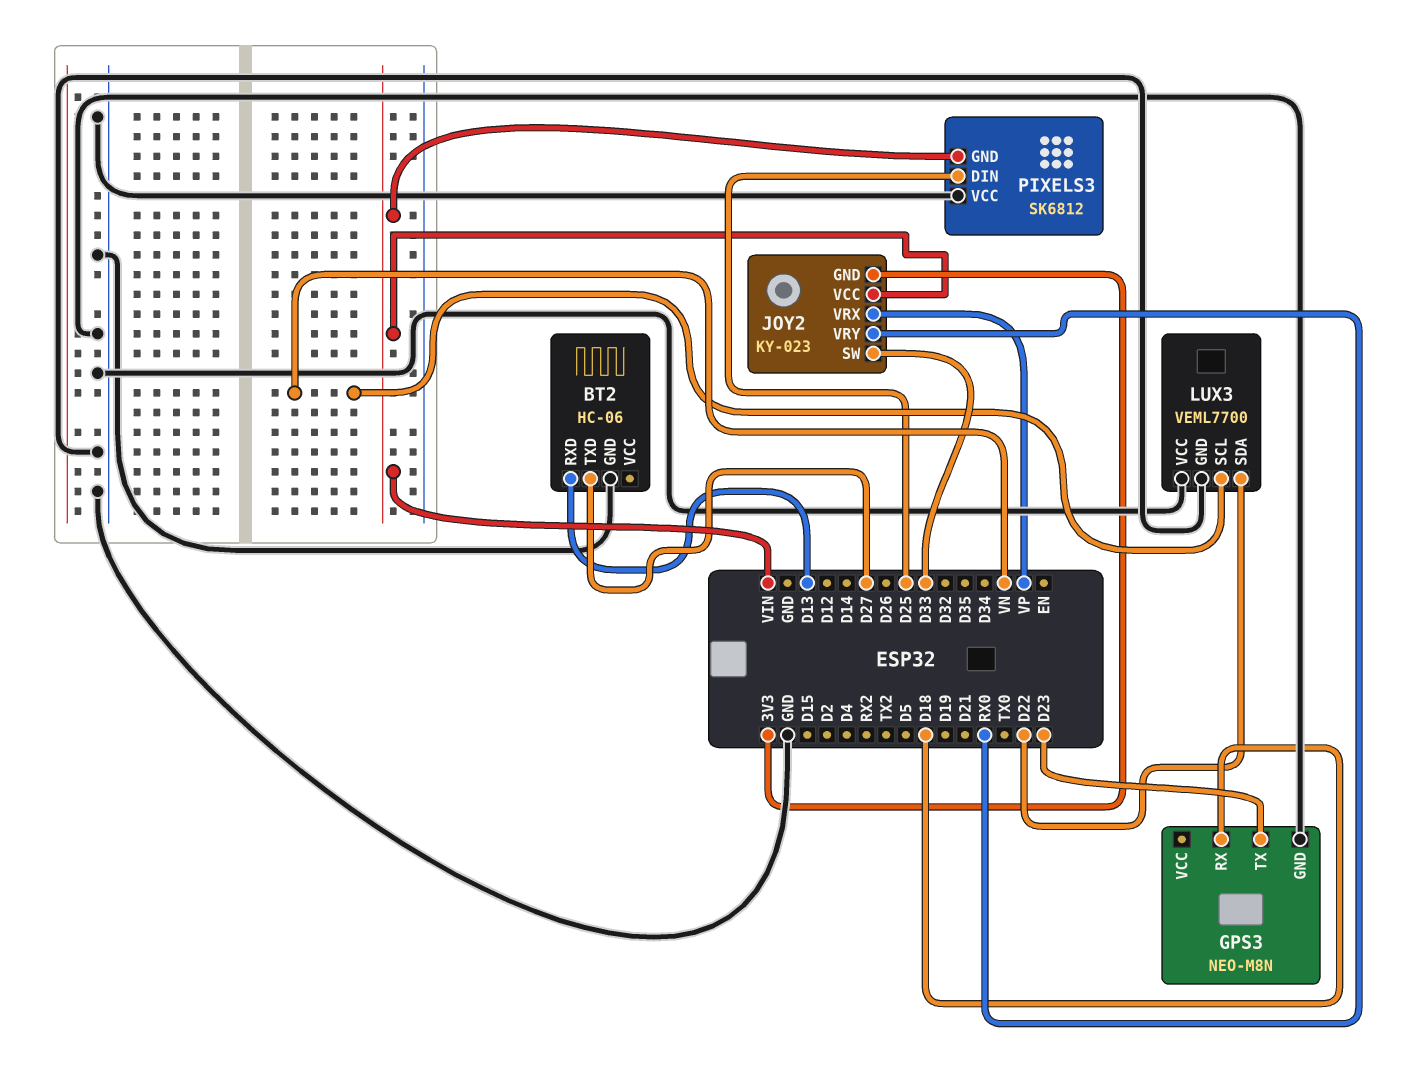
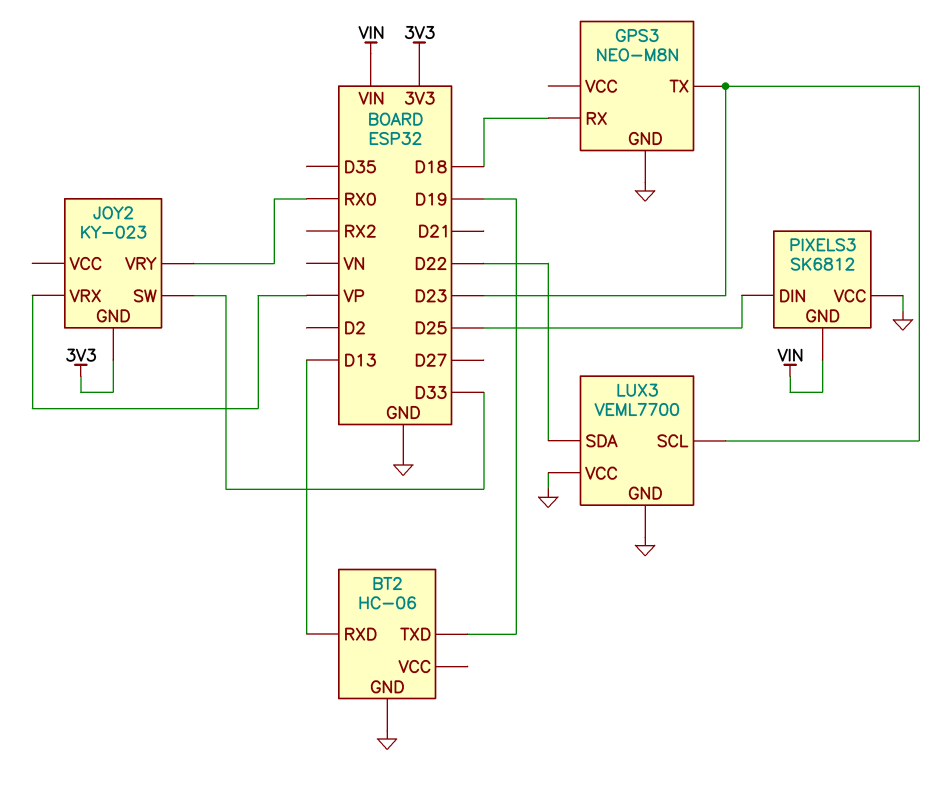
BT2 pin TXD: D27 -> D19
JOY2 pin VCC: VIN -> none
LUX3 pin SCL: VN -> D23

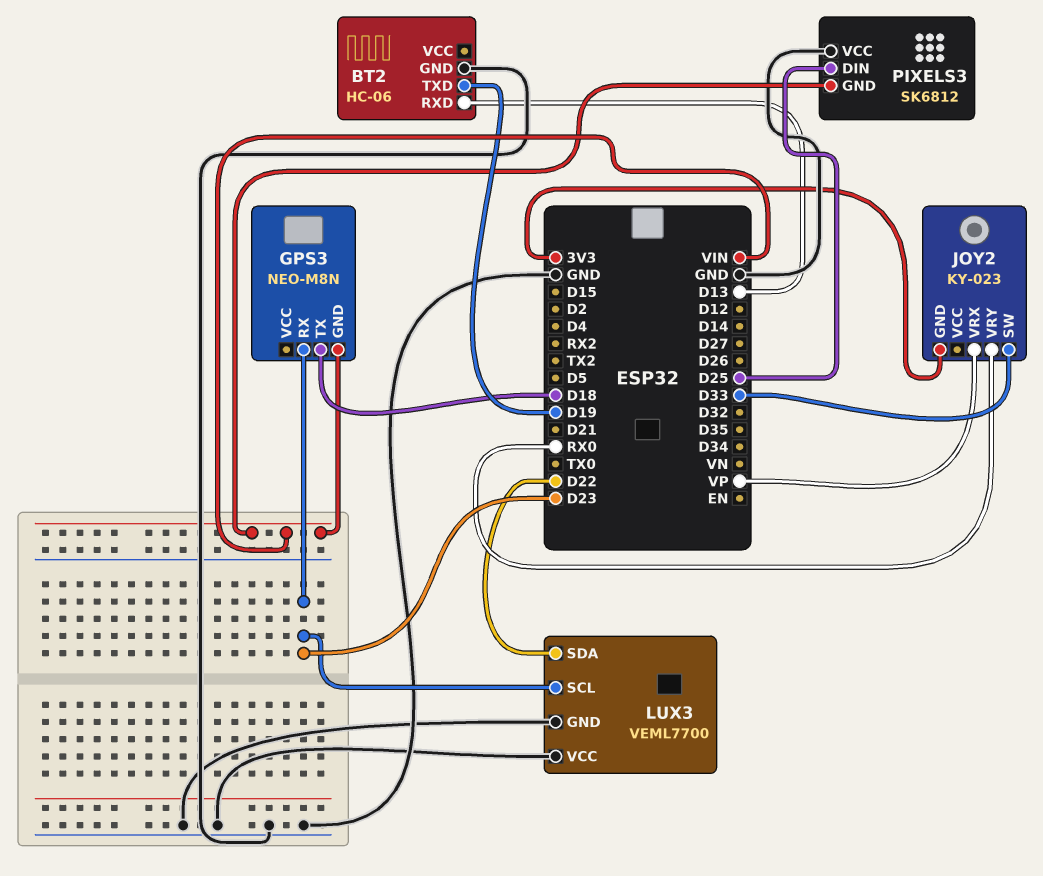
GPS3 pin GND: GND -> VIN
GPS3 pin RX: D18 -> D23
GPS3 pin TX: D23 -> D18

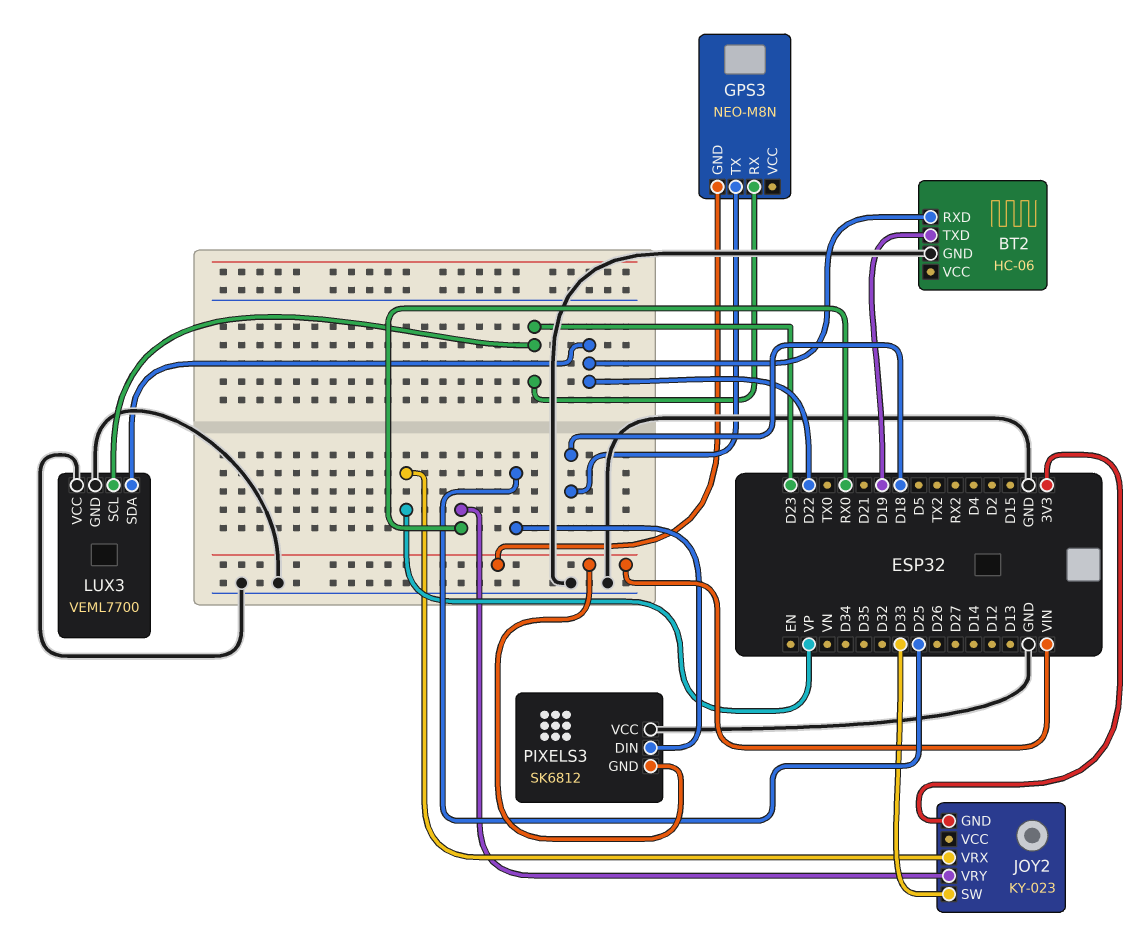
BT2 pin RXD: D13 -> D22

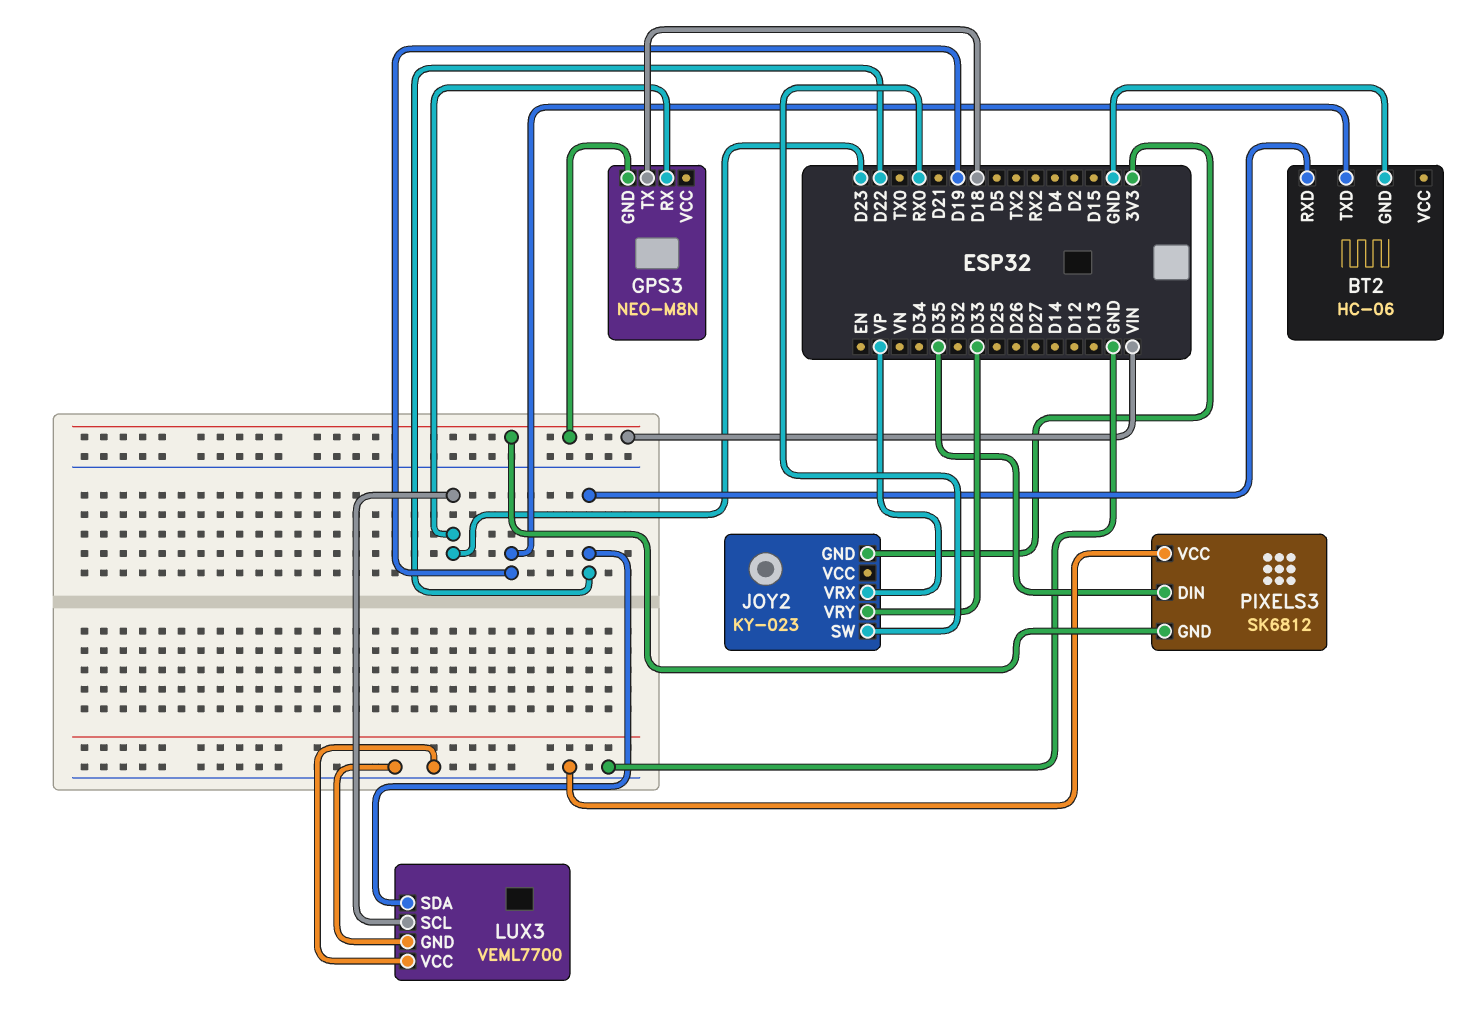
JOY2 pin SW: D33 -> RX0
JOY2 pin VRY: RX0 -> D33
PIXELS3 pin DIN: D25 -> D35

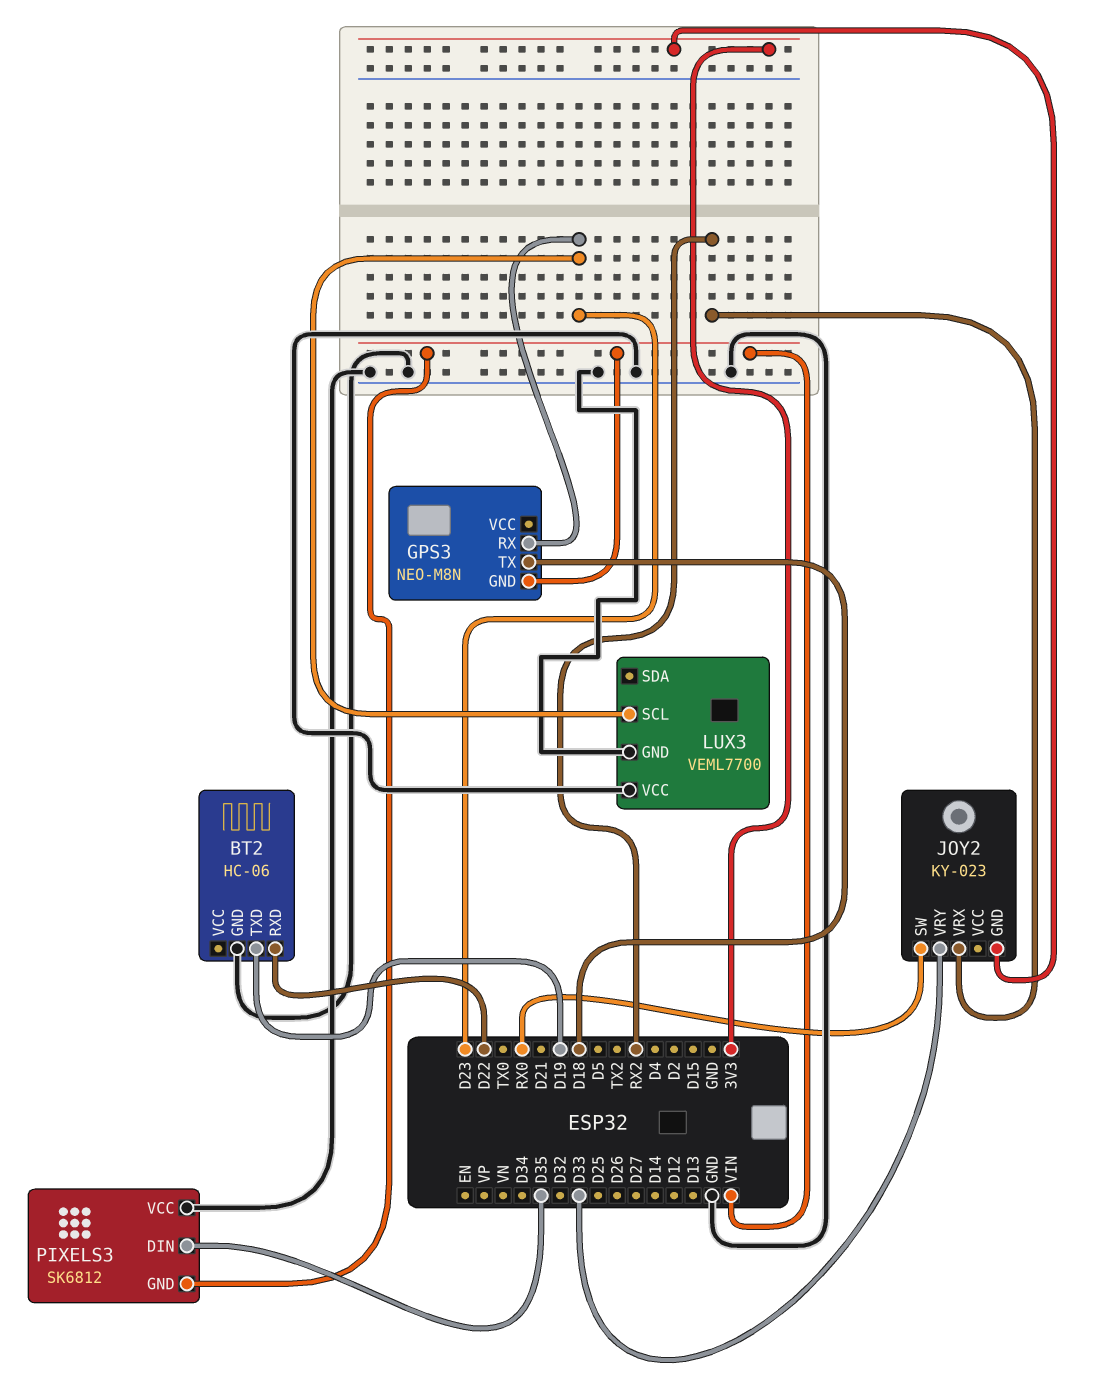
JOY2 pin VRX: VP -> RX2
LUX3 pin SDA: D22 -> none

